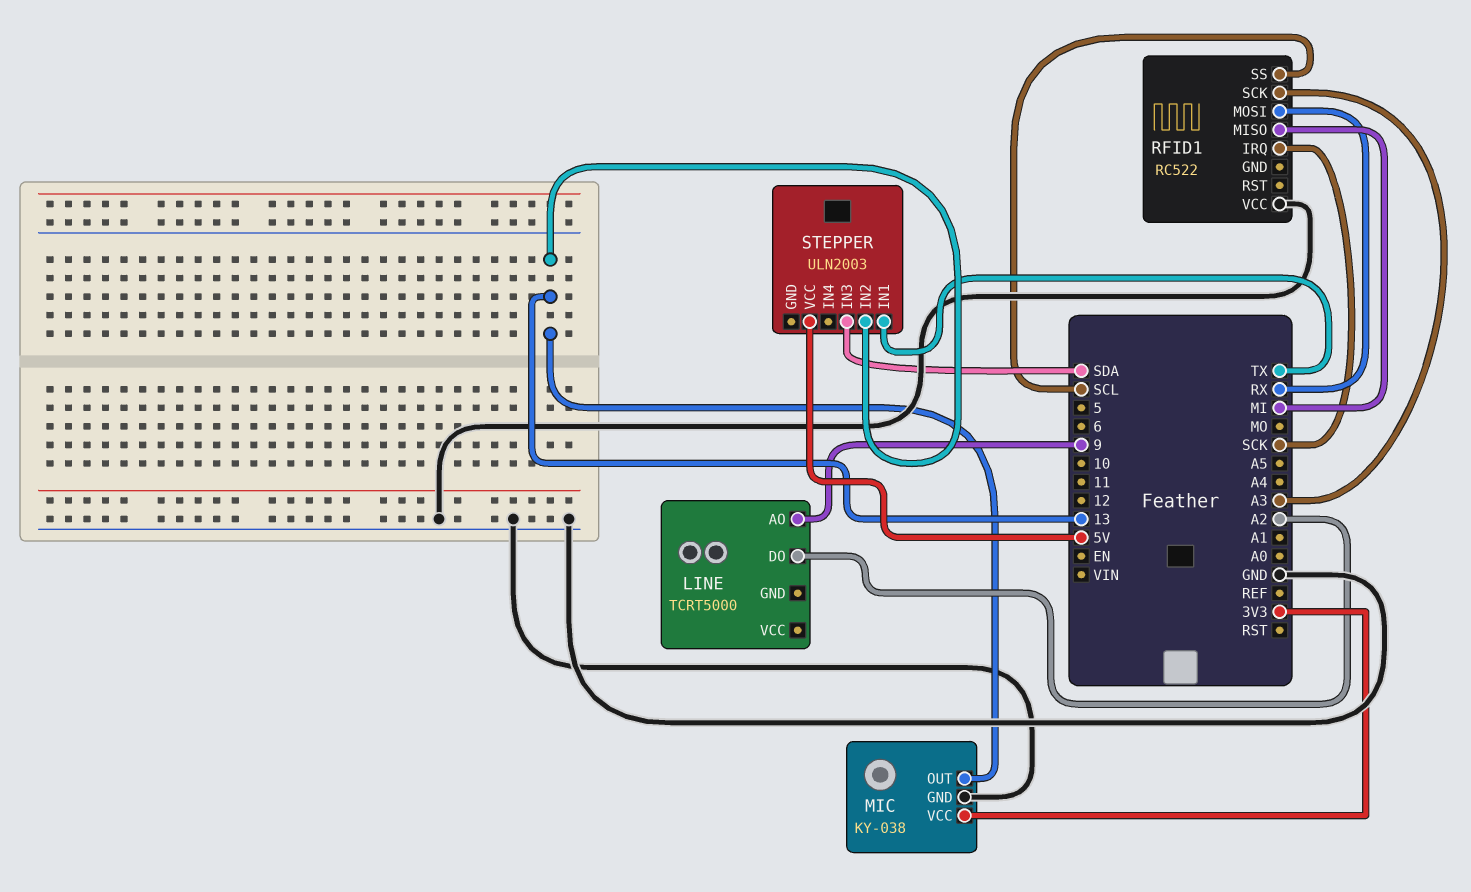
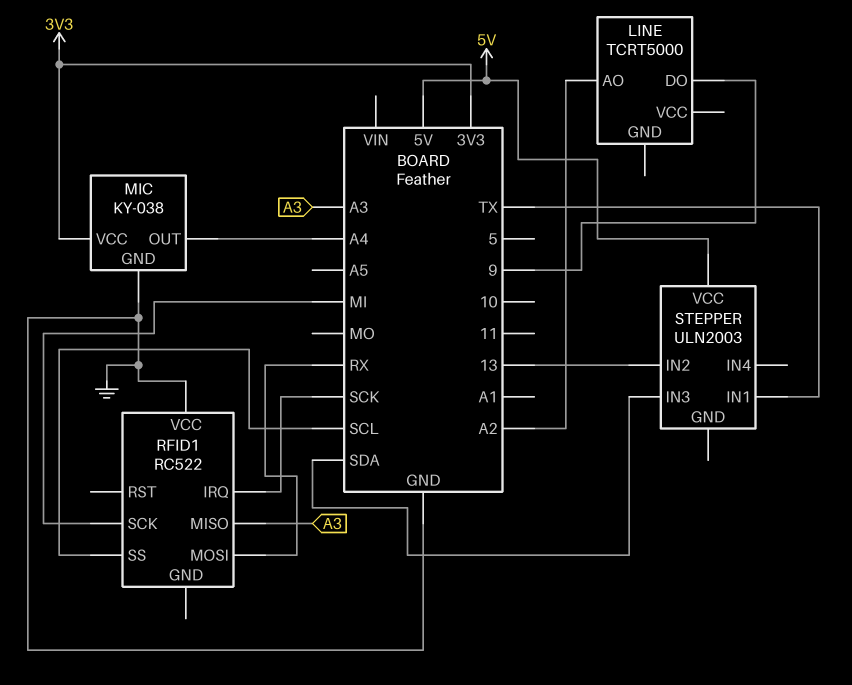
LINE pin AO: 9 -> A2
LINE pin DO: A2 -> 9
MIC pin OUT: 13 -> A4
RFID1 pin MISO: MI -> A3
RFID1 pin SCK: A3 -> MI

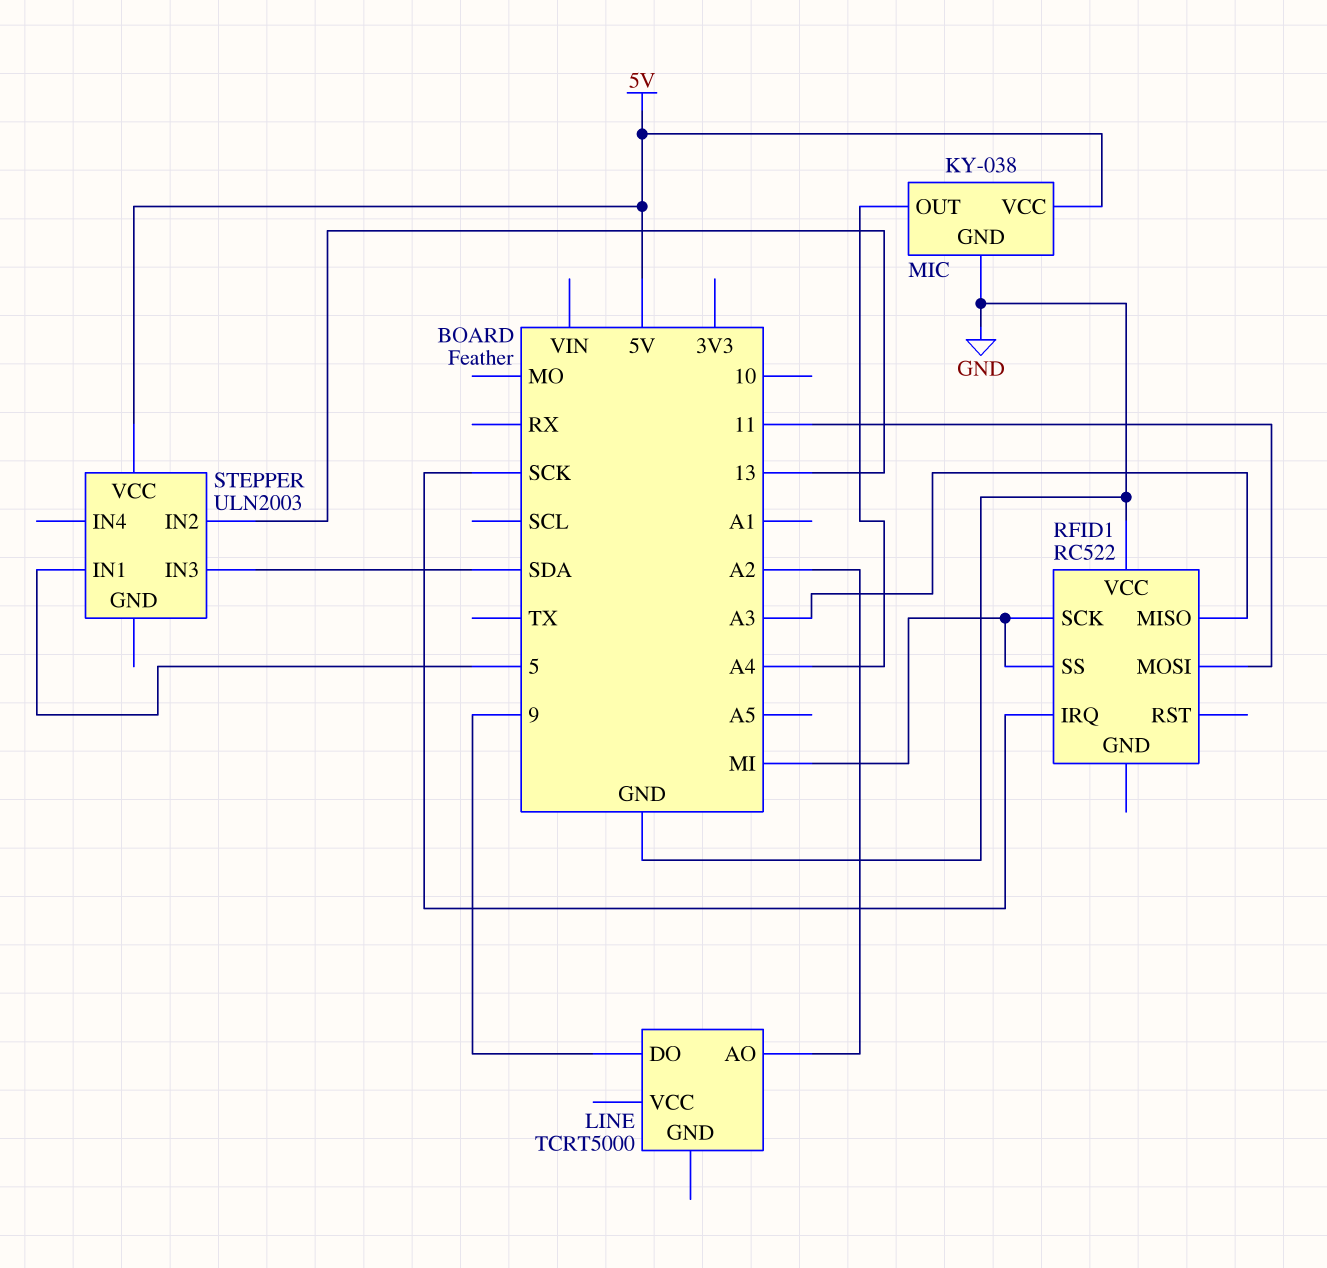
MIC pin VCC: 3V3 -> 5V
RFID1 pin MOSI: RX -> 11
RFID1 pin SS: SCL -> MI
STEPPER pin IN1: TX -> 5

